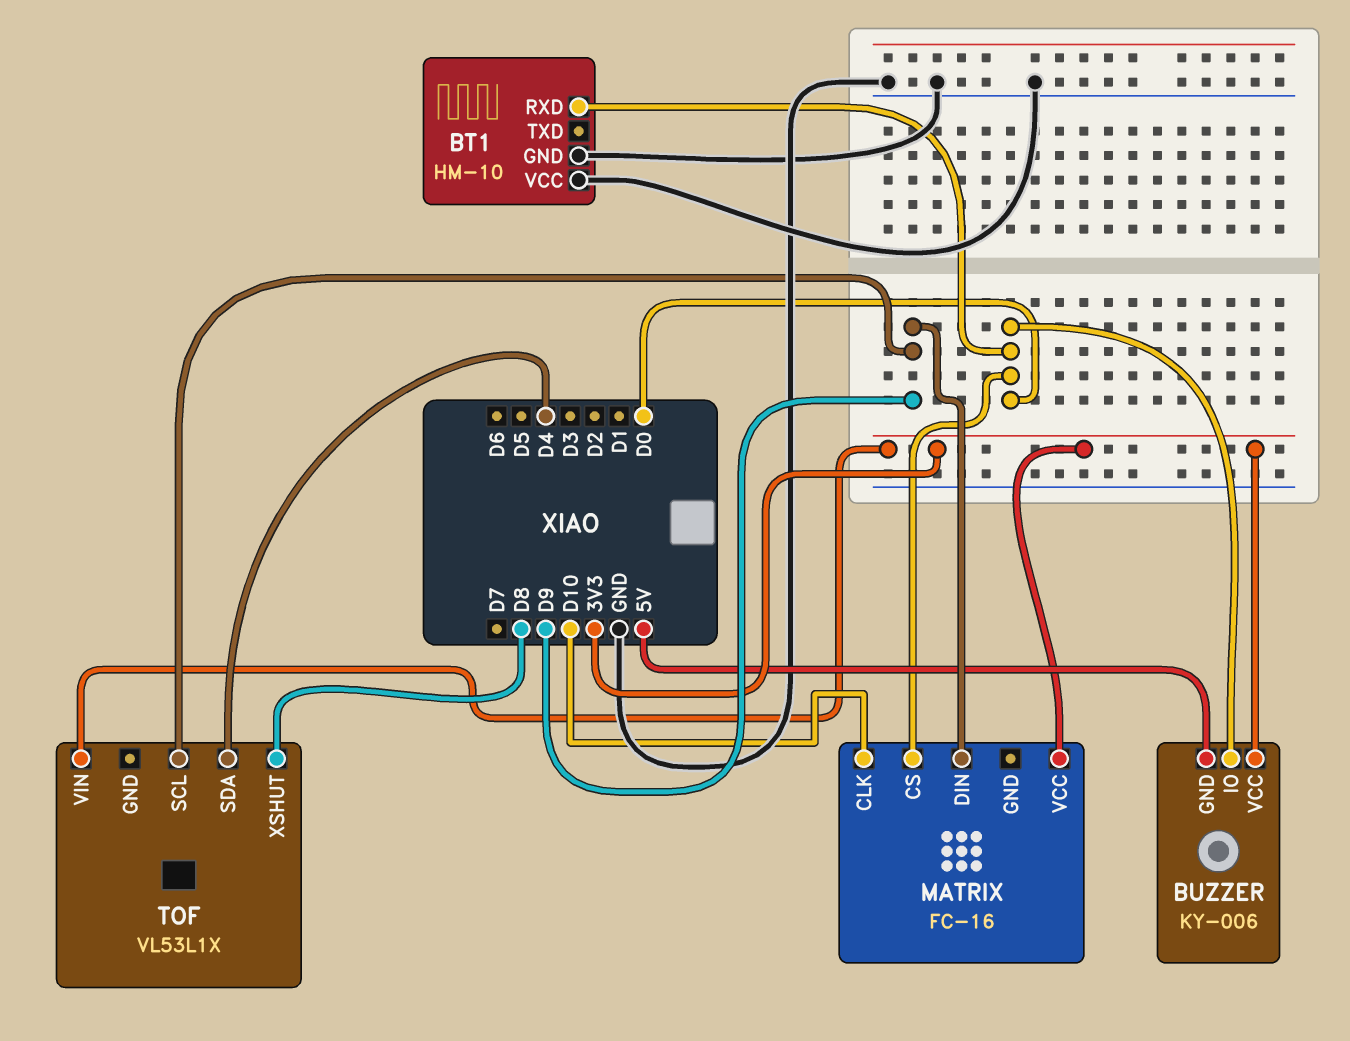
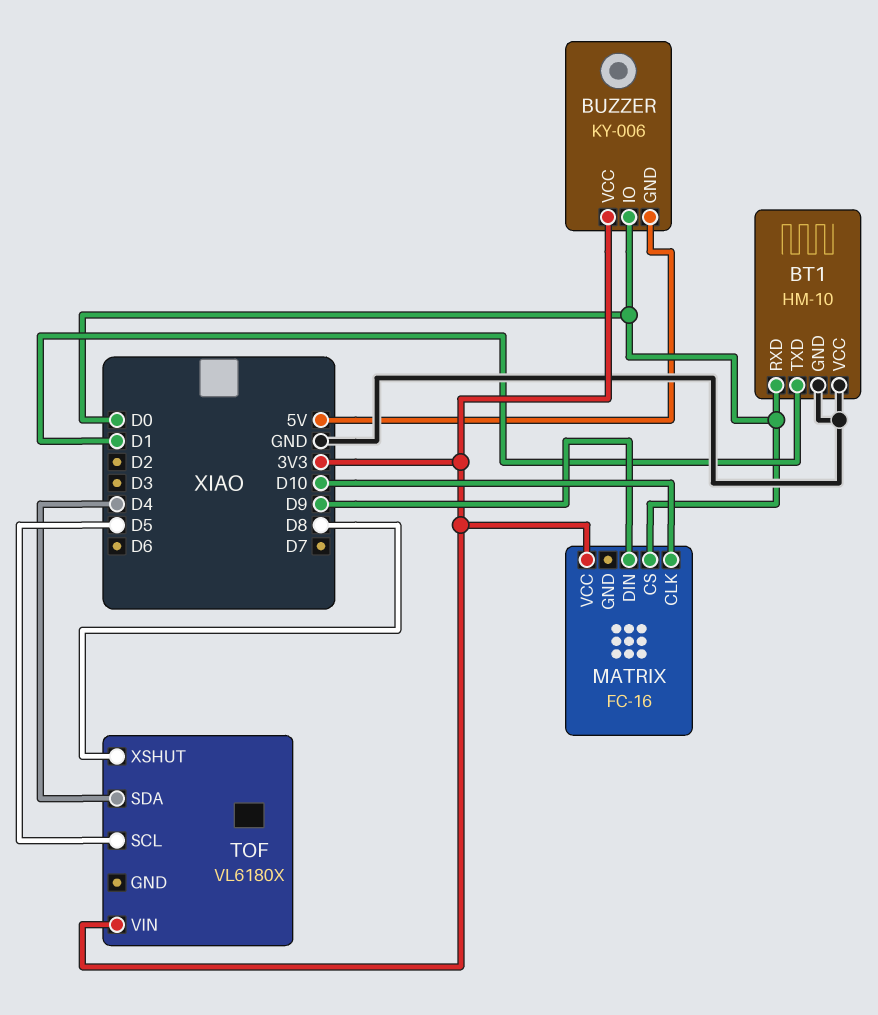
BT1 pin TXD: none -> D1
TOF: VL53L1X -> VL6180X
TOF pin SCL: D9 -> D5

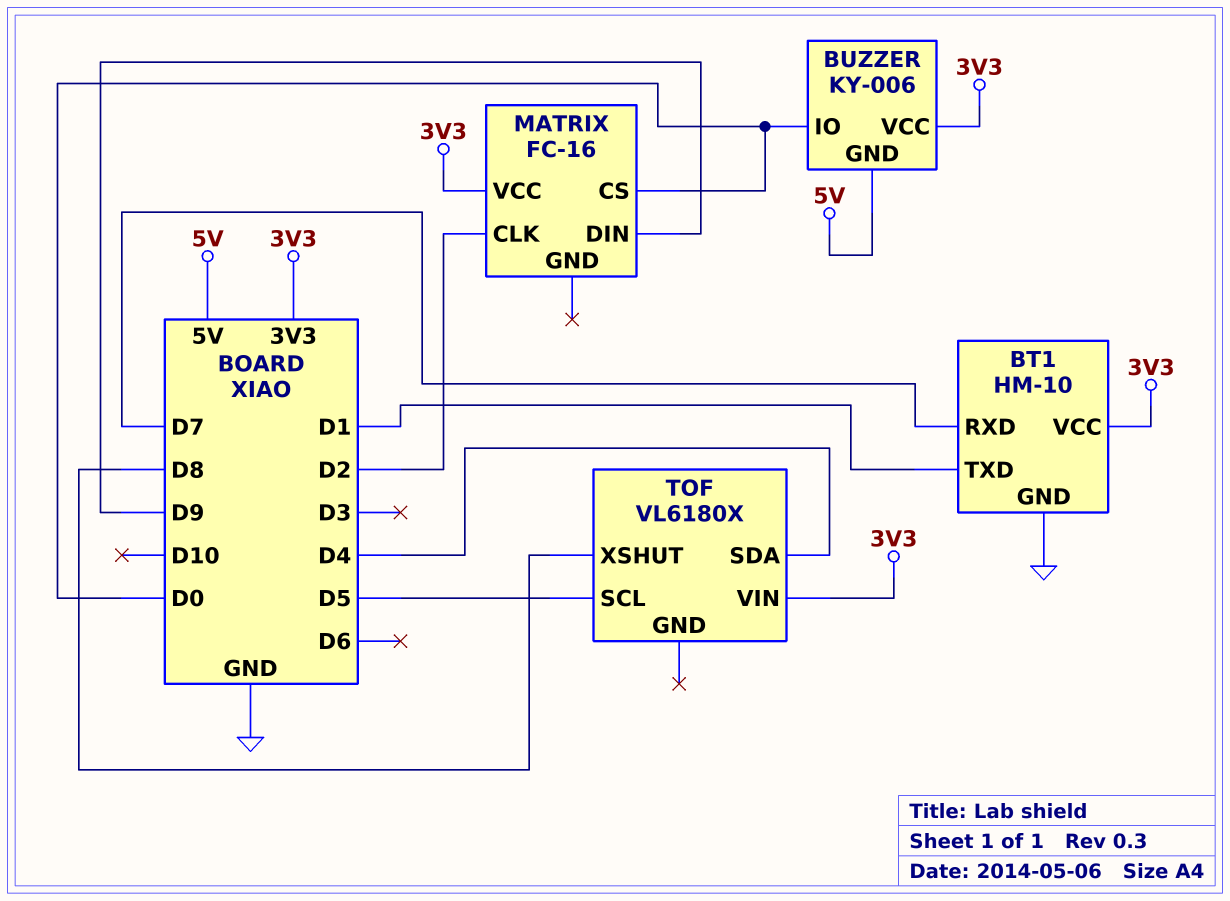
BT1 pin RXD: D0 -> D7
BT1 pin VCC: GND -> 3V3
MATRIX pin CLK: D10 -> D2

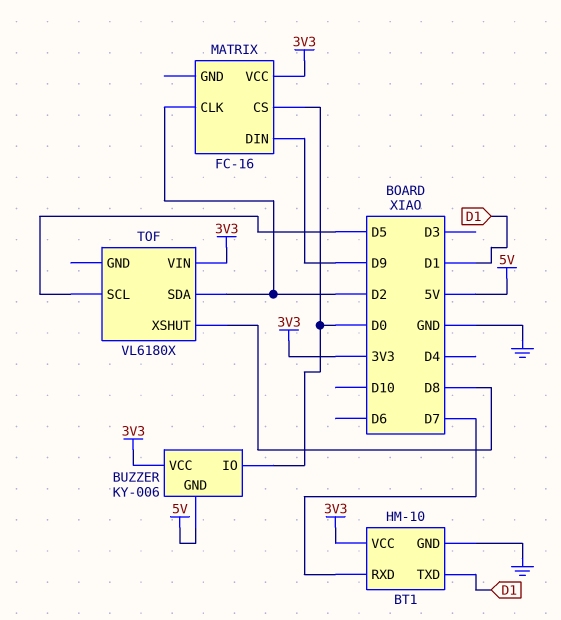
TOF pin SDA: D4 -> D2

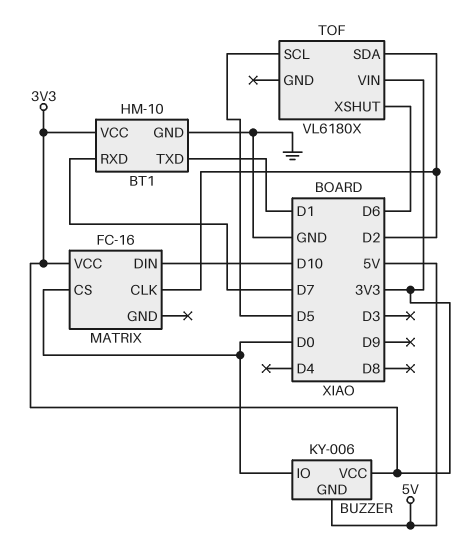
MATRIX pin DIN: D9 -> D10
TOF pin XSHUT: D8 -> D6

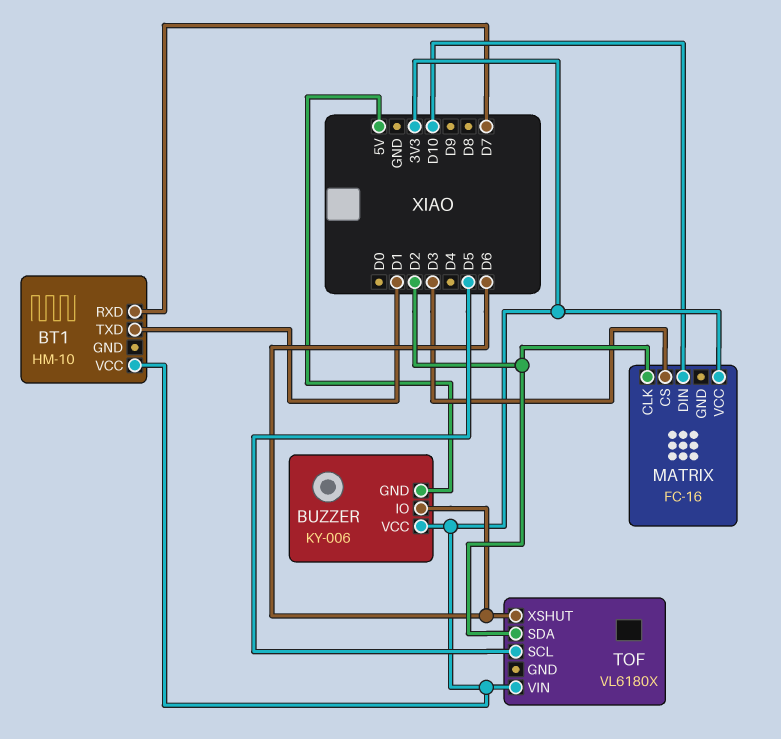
BT1 pin GND: GND -> none
BUZZER pin IO: D0 -> D6
MATRIX pin CS: D0 -> D3

